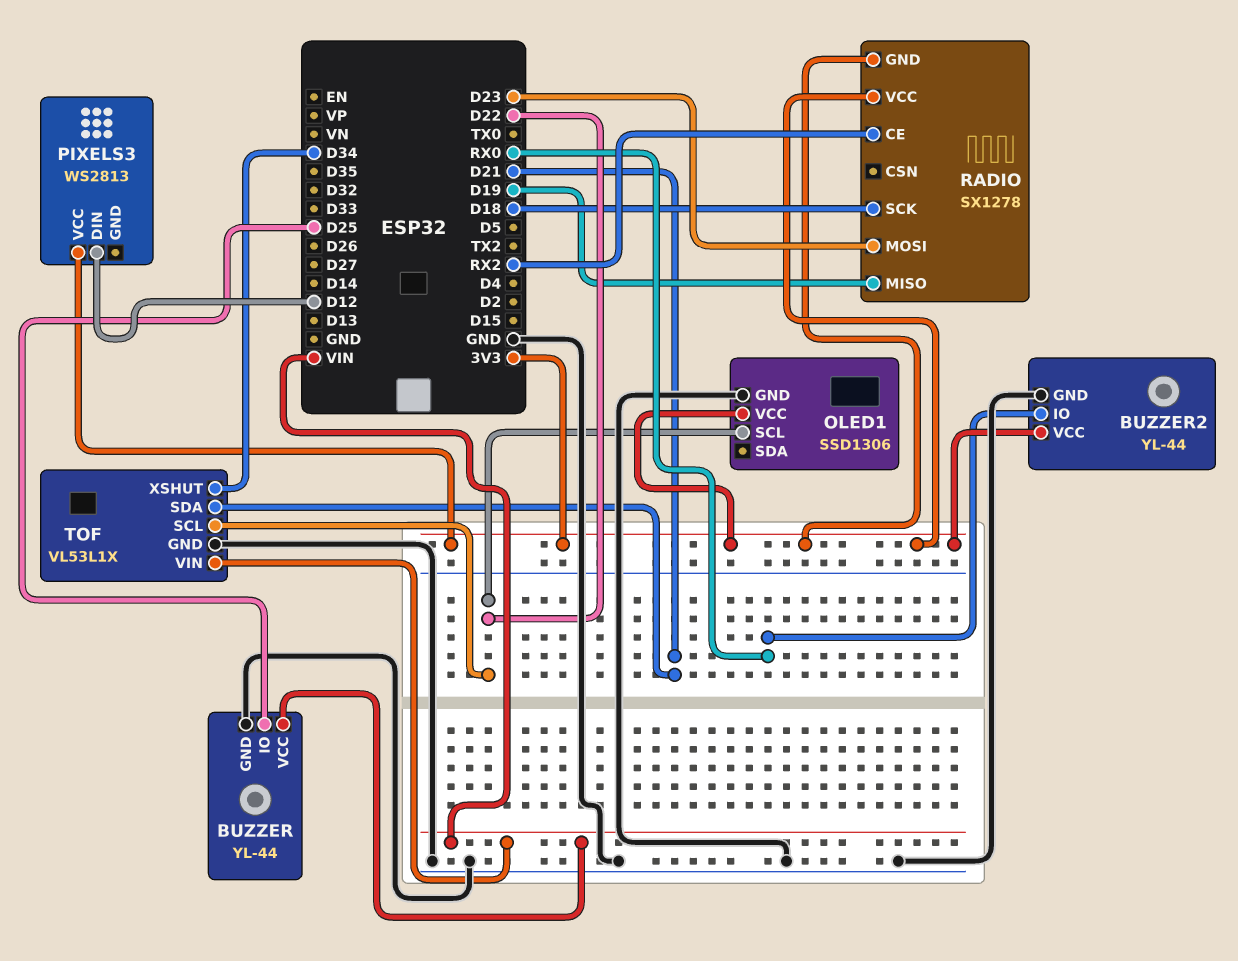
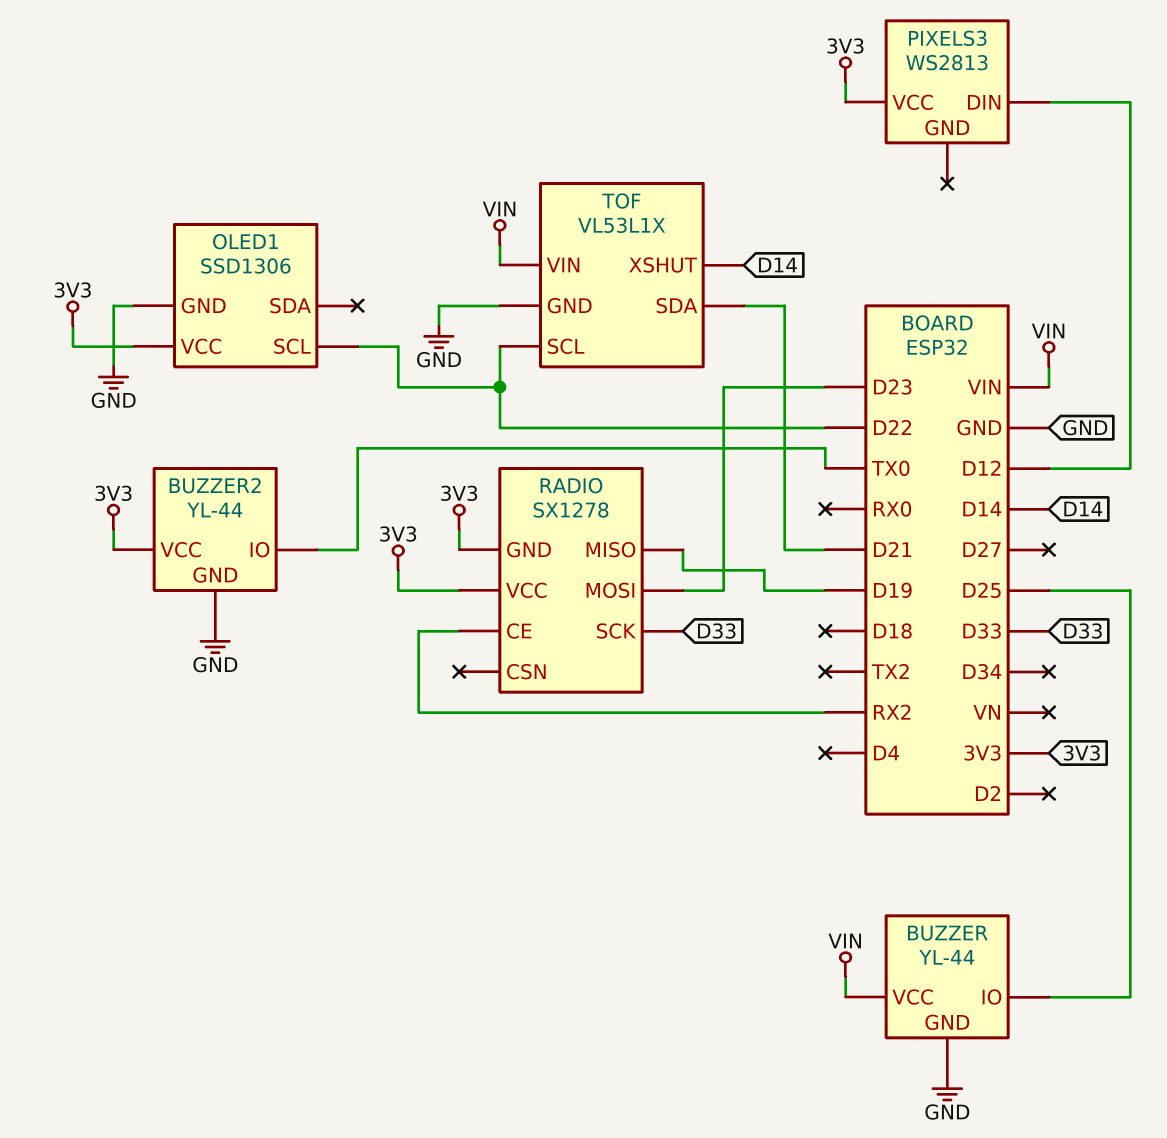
BUZZER2 pin IO: RX0 -> TX0
RADIO pin SCK: D18 -> D33
TOF pin XSHUT: D34 -> D14

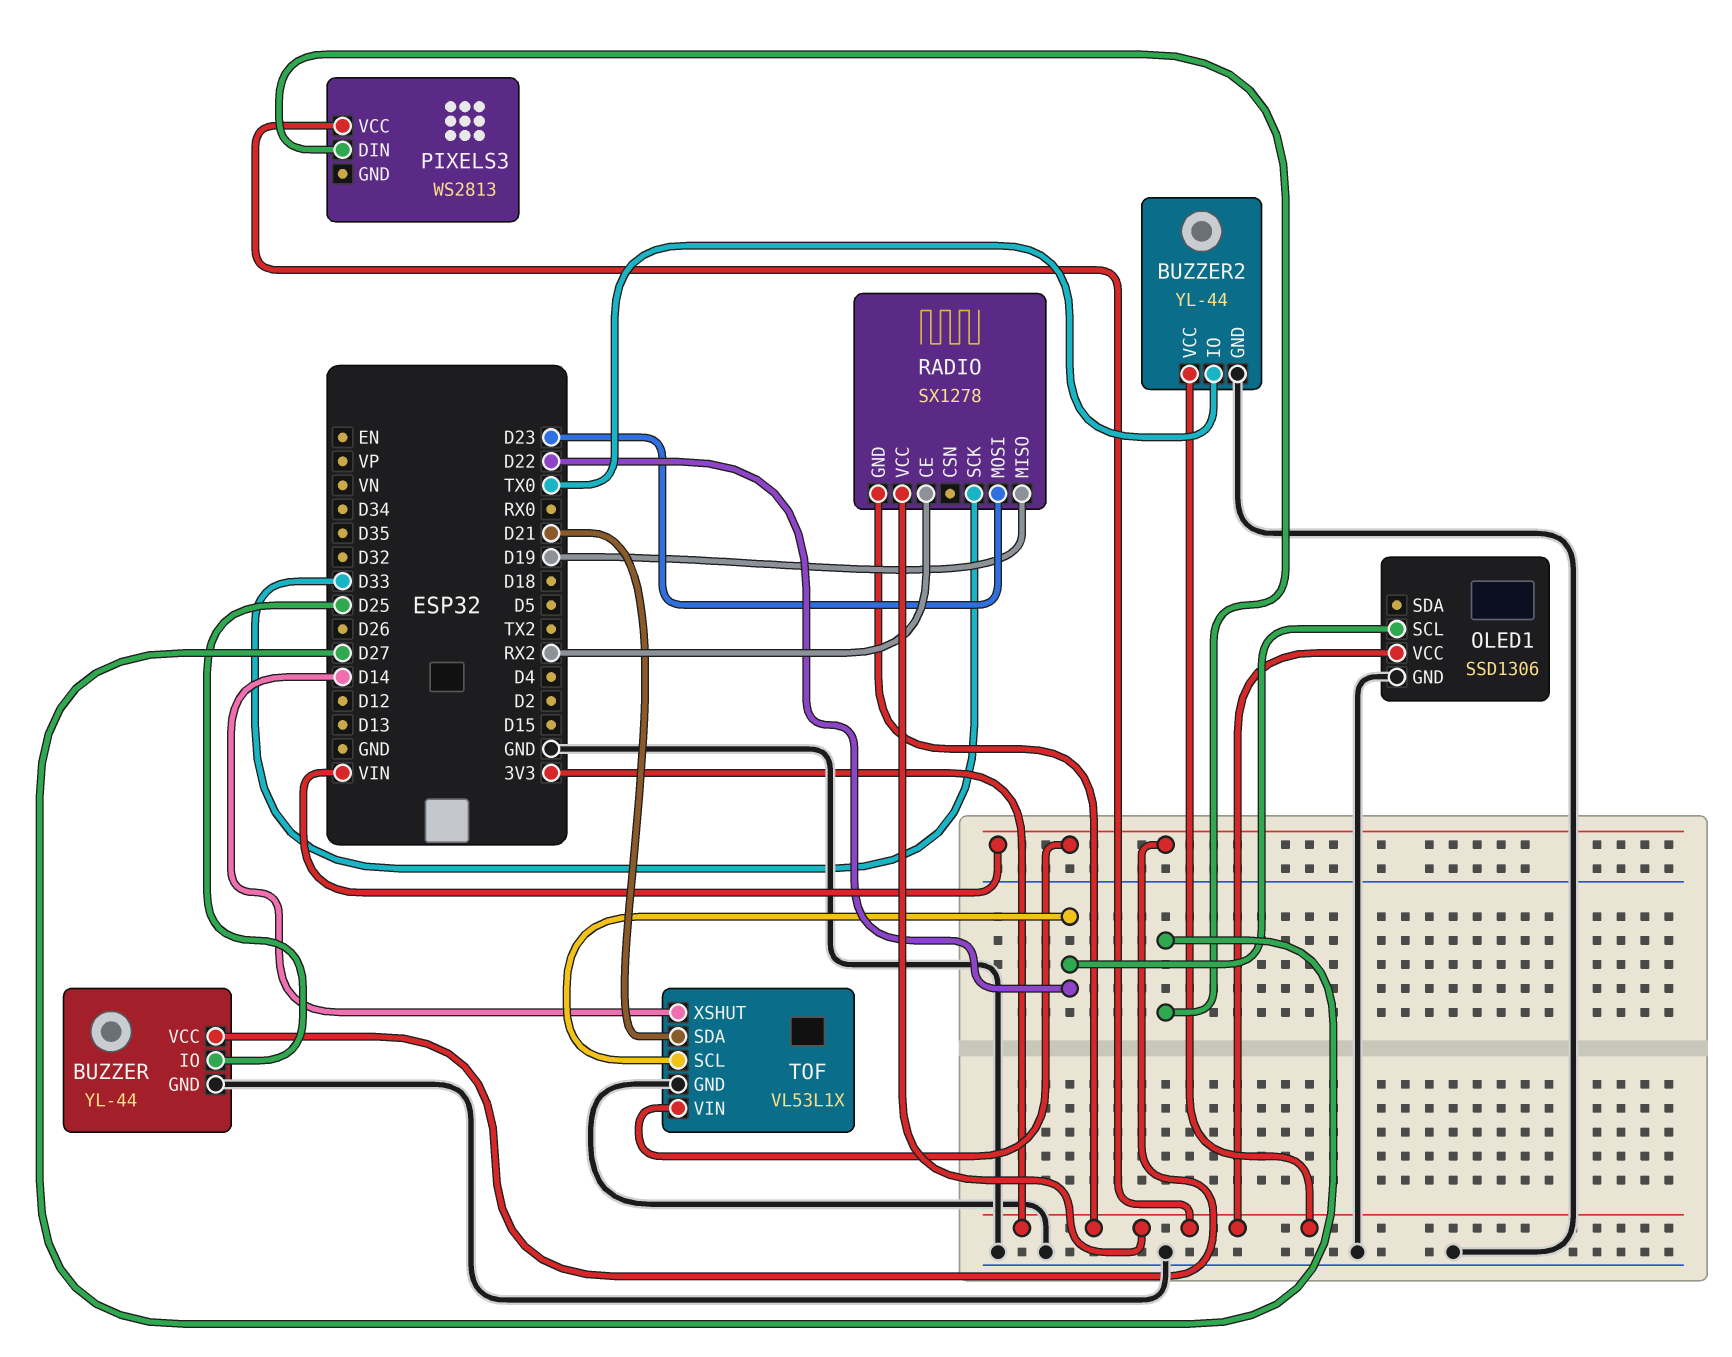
PIXELS3 pin DIN: D12 -> D27

